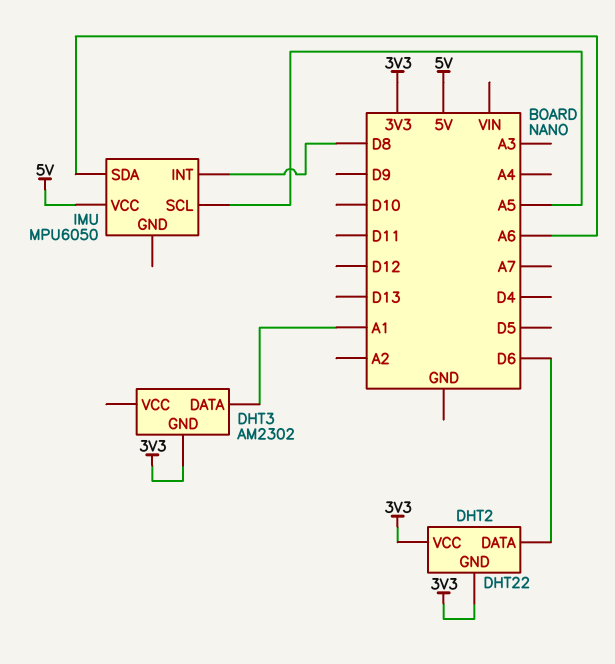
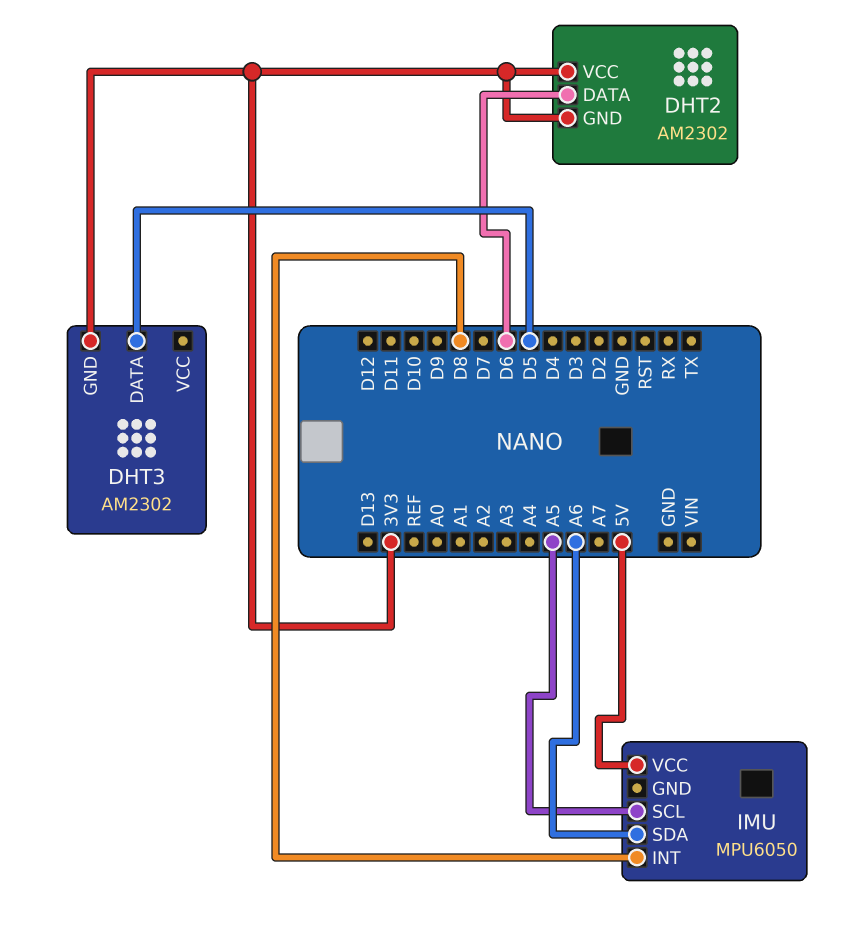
DHT2: DHT22 -> AM2302
DHT3 pin DATA: A1 -> D5

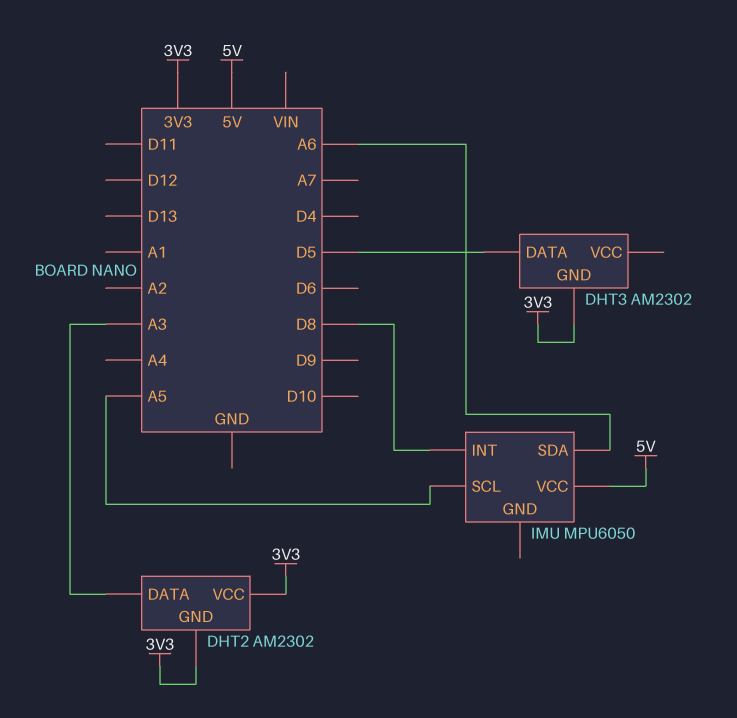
DHT2 pin DATA: D6 -> A3

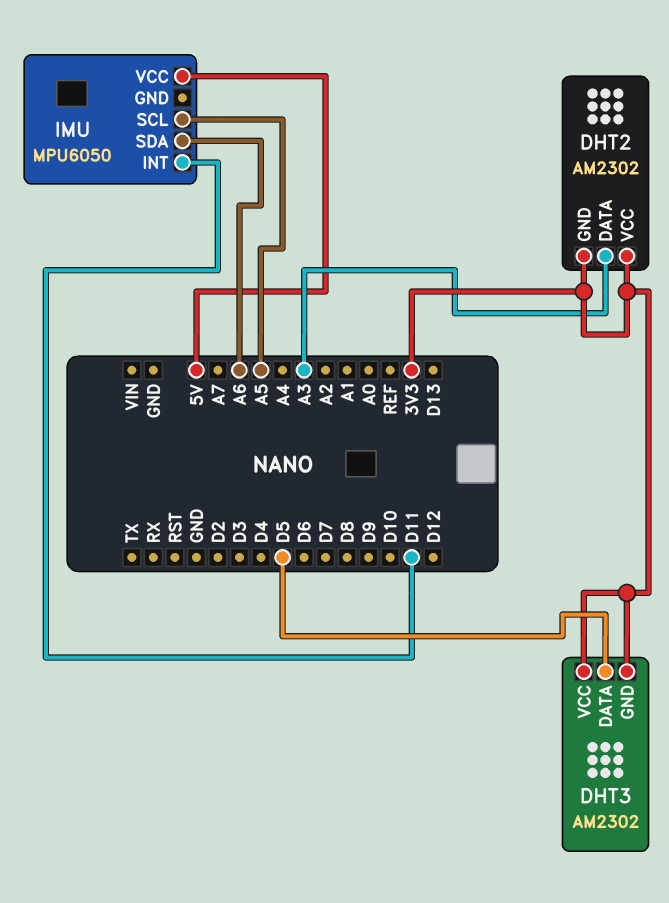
DHT3 pin VCC: none -> 3V3
IMU pin INT: D8 -> D11

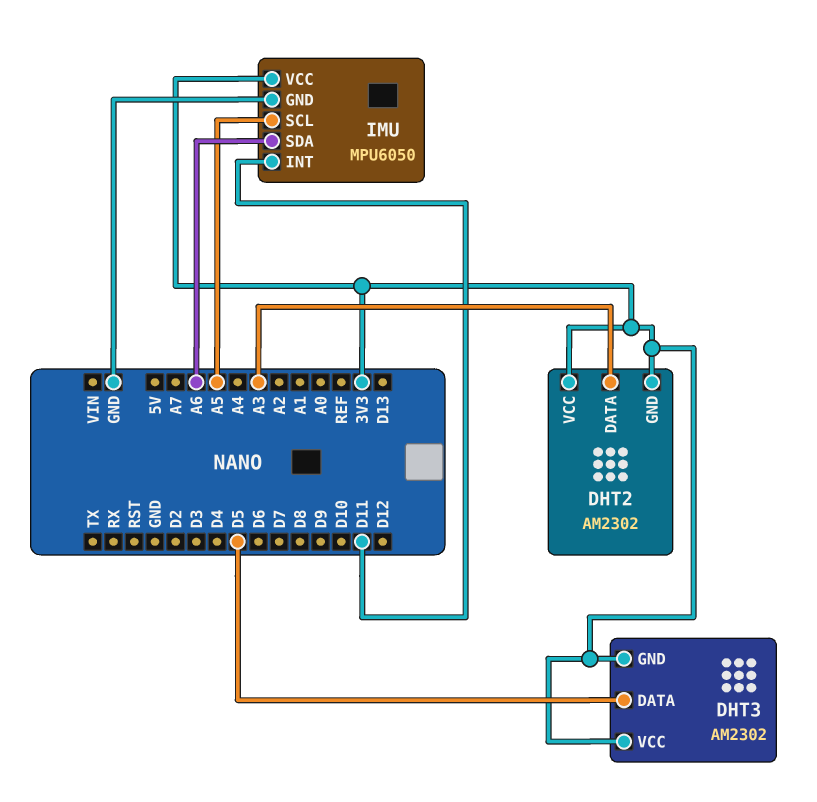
IMU pin GND: none -> GND
IMU pin VCC: 5V -> 3V3

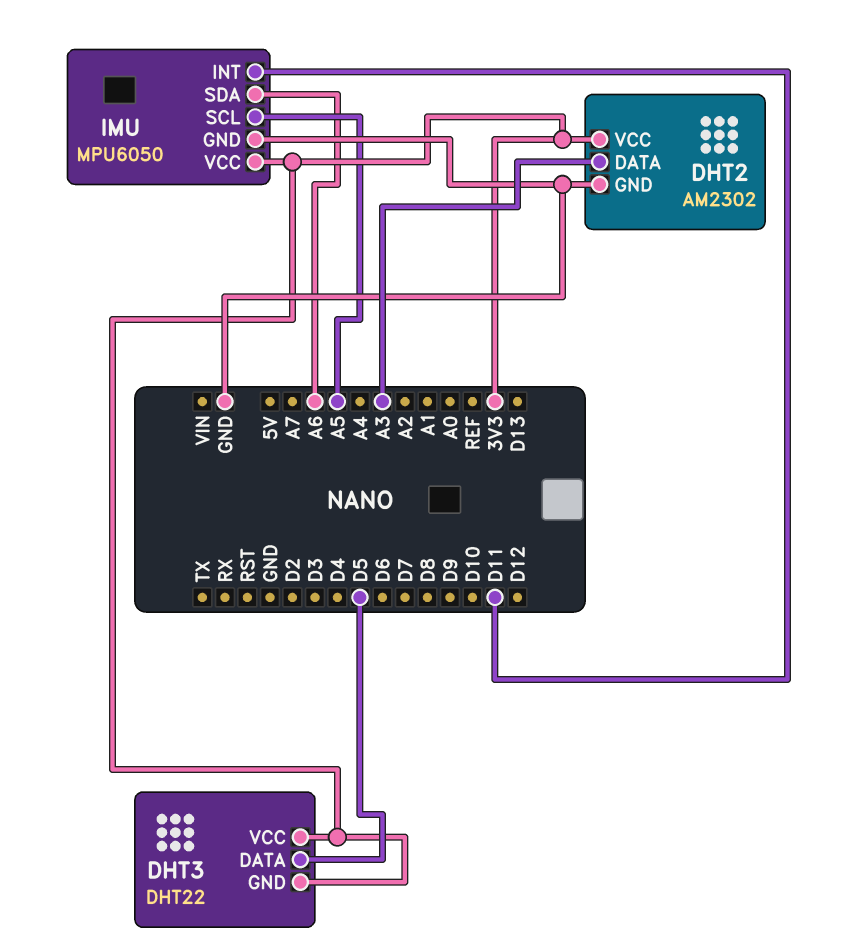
DHT2 pin GND: 3V3 -> GND
DHT3: AM2302 -> DHT22

